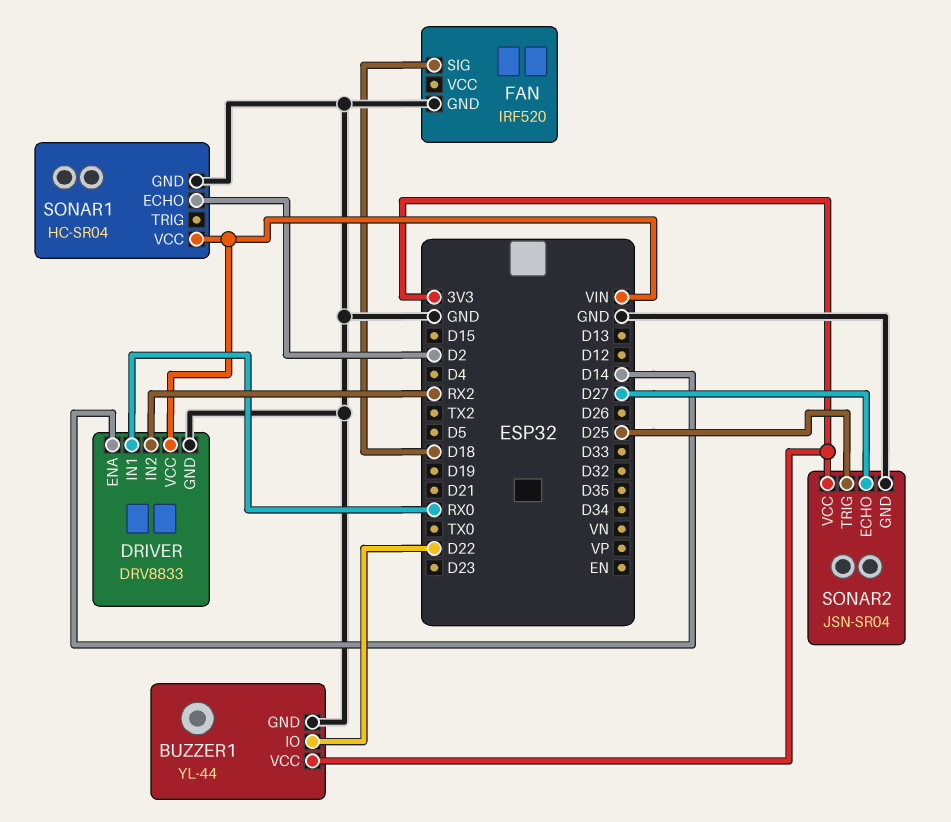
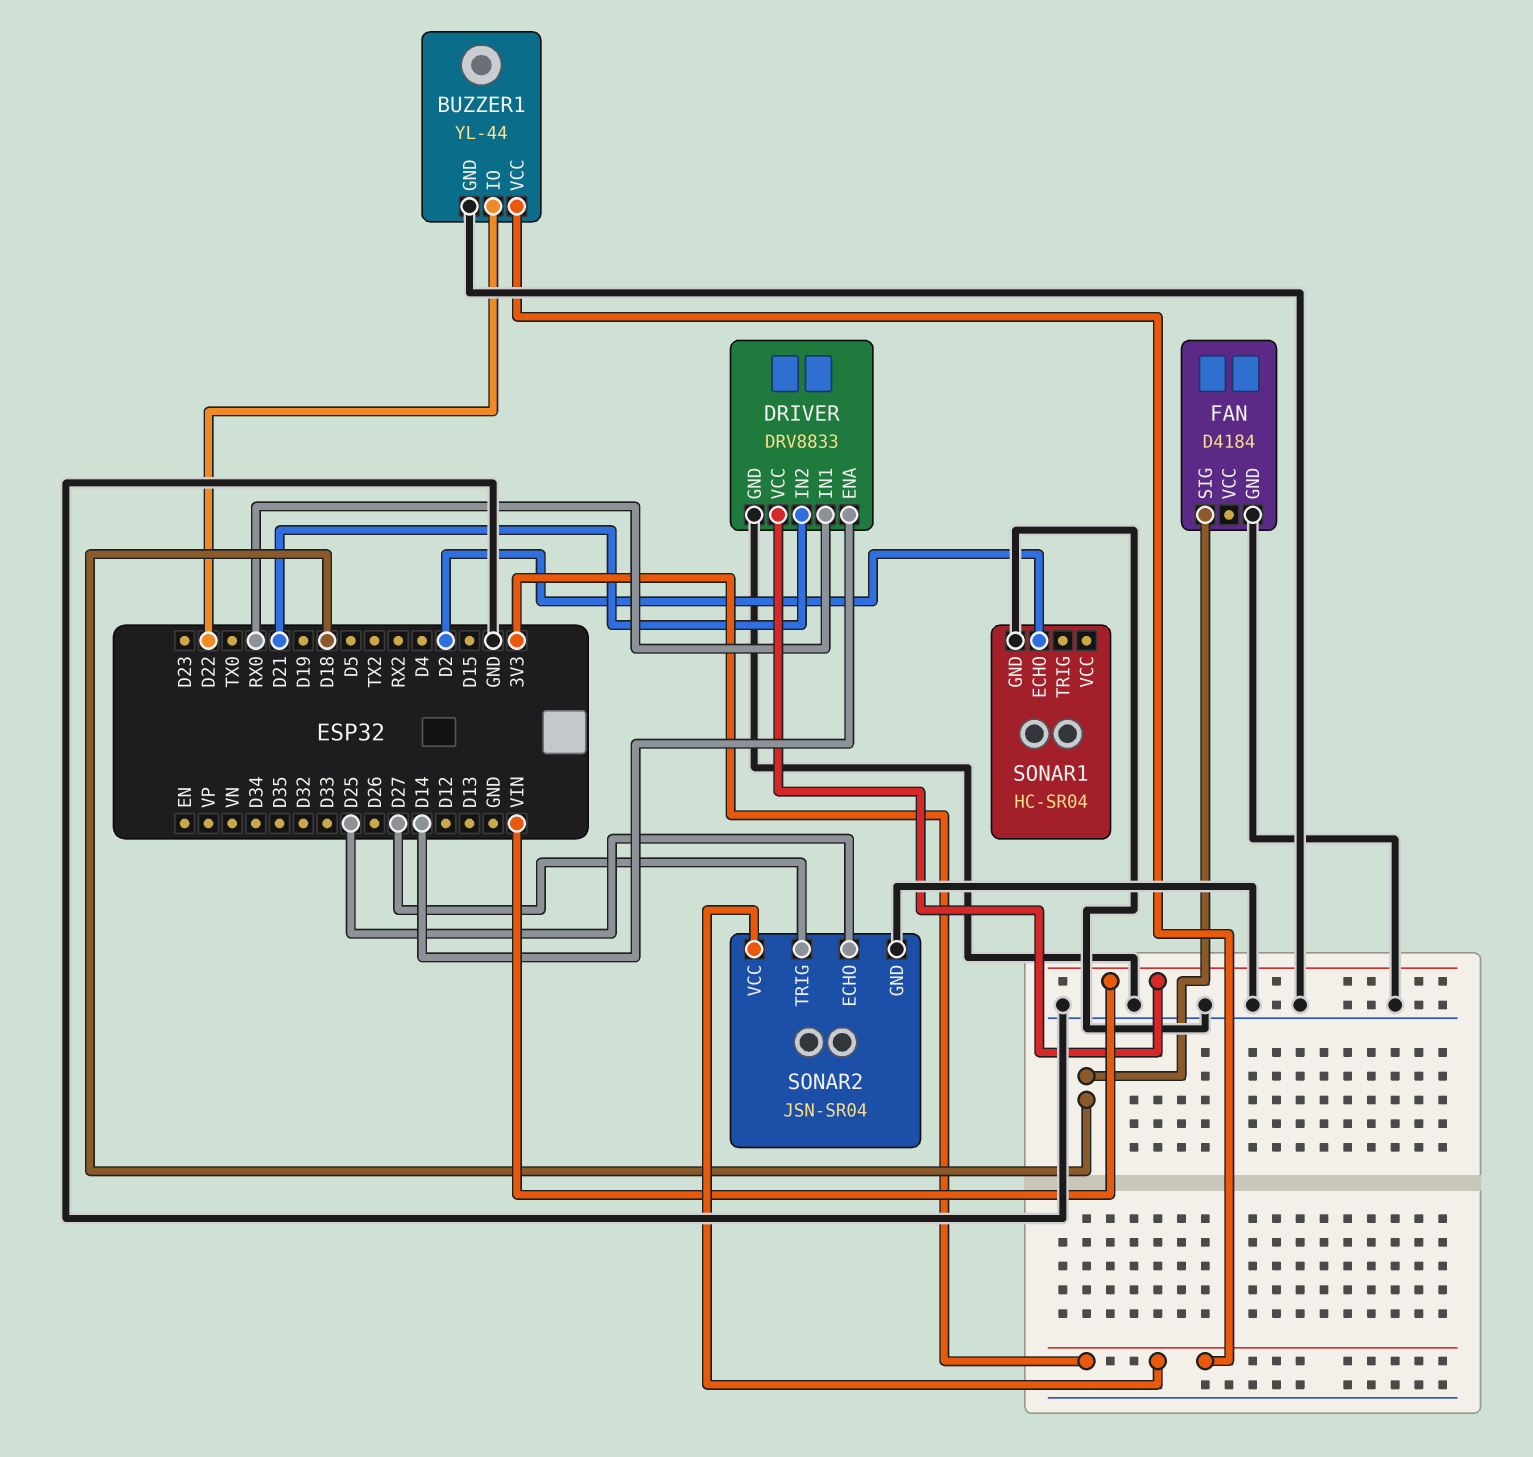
DRIVER pin IN2: RX2 -> D21
FAN: IRF520 -> D4184
SONAR1 pin VCC: VIN -> none
SONAR2 pin ECHO: D27 -> D25
SONAR2 pin TRIG: D25 -> D27

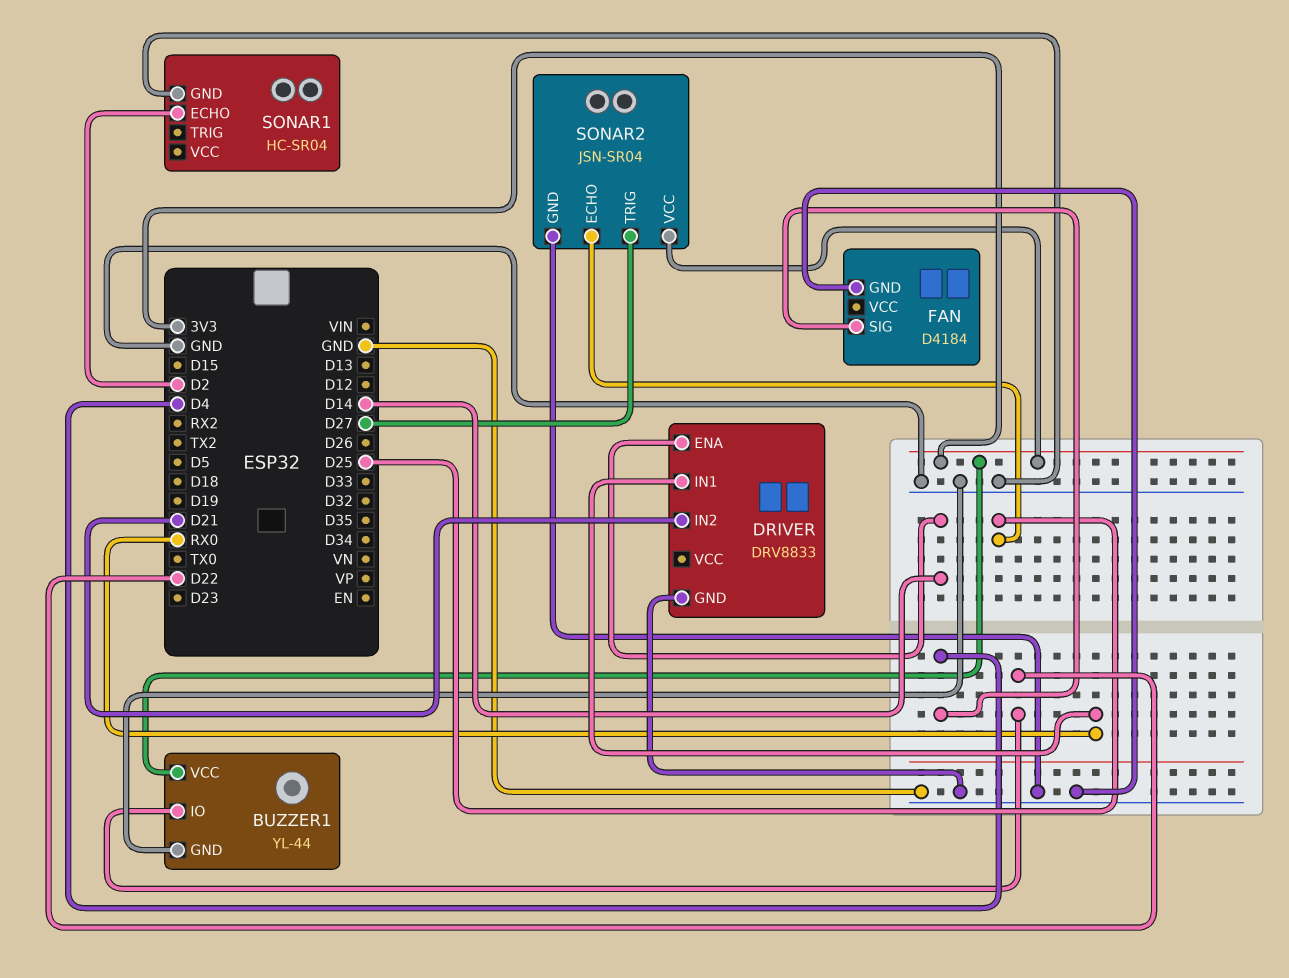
DRIVER pin VCC: VIN -> none
FAN pin SIG: D18 -> D4

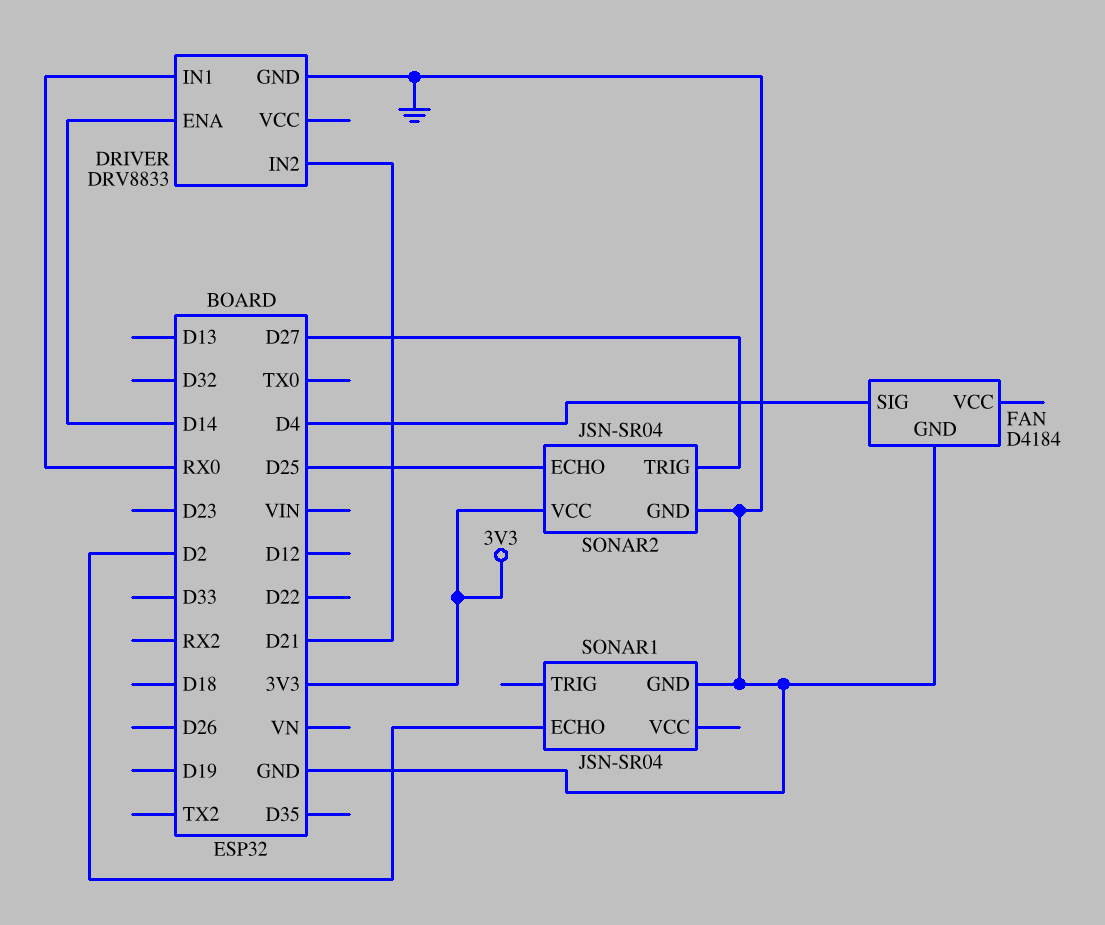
BUZZER1: YL-44 -> none
BUZZER1 pin GND: GND -> none
BUZZER1 pin IO: D22 -> none
BUZZER1 pin VCC: 3V3 -> none
SONAR1: HC-SR04 -> JSN-SR04

